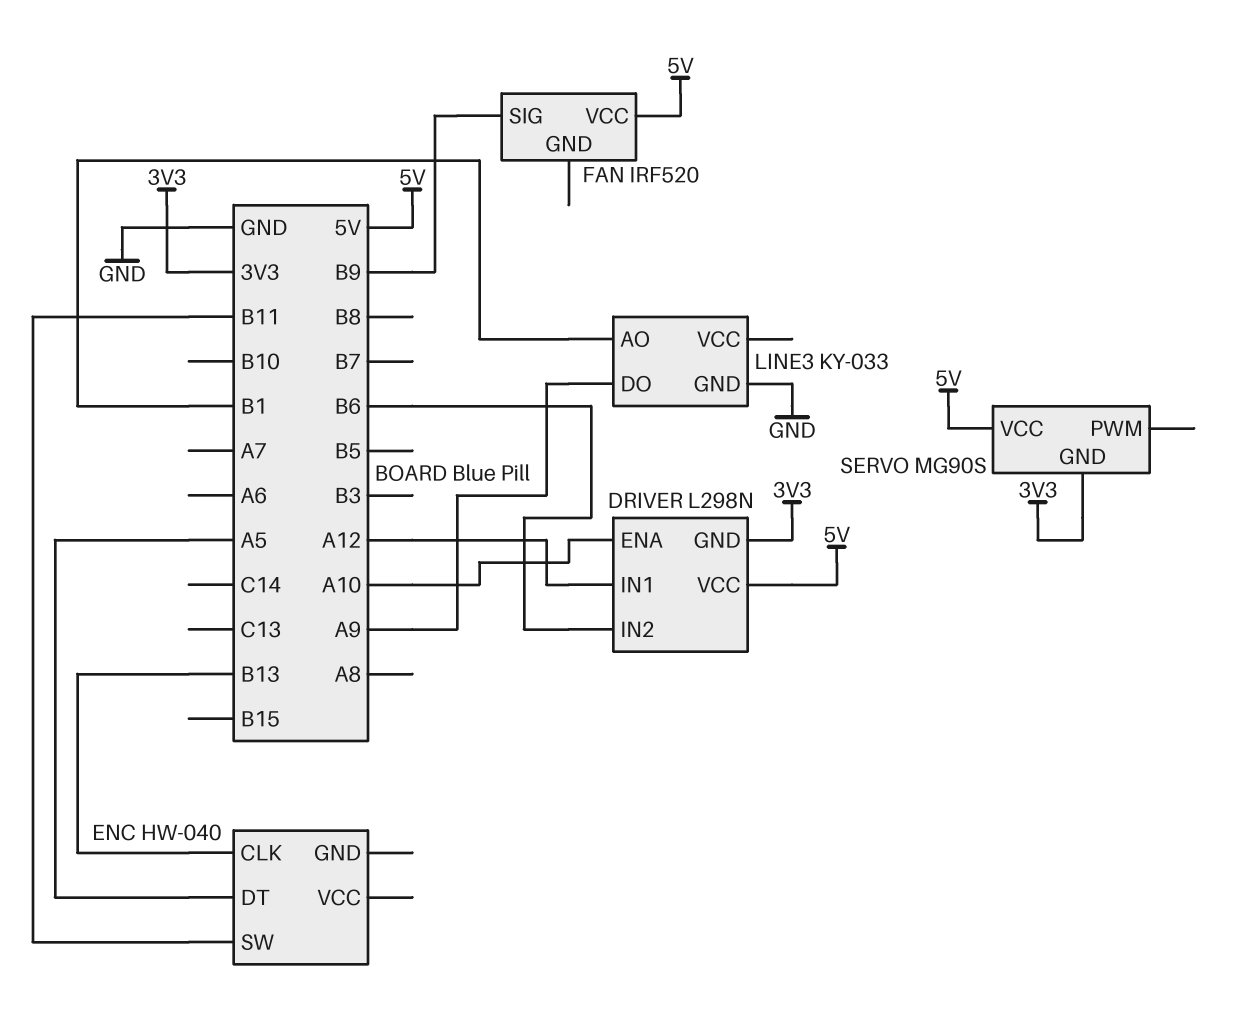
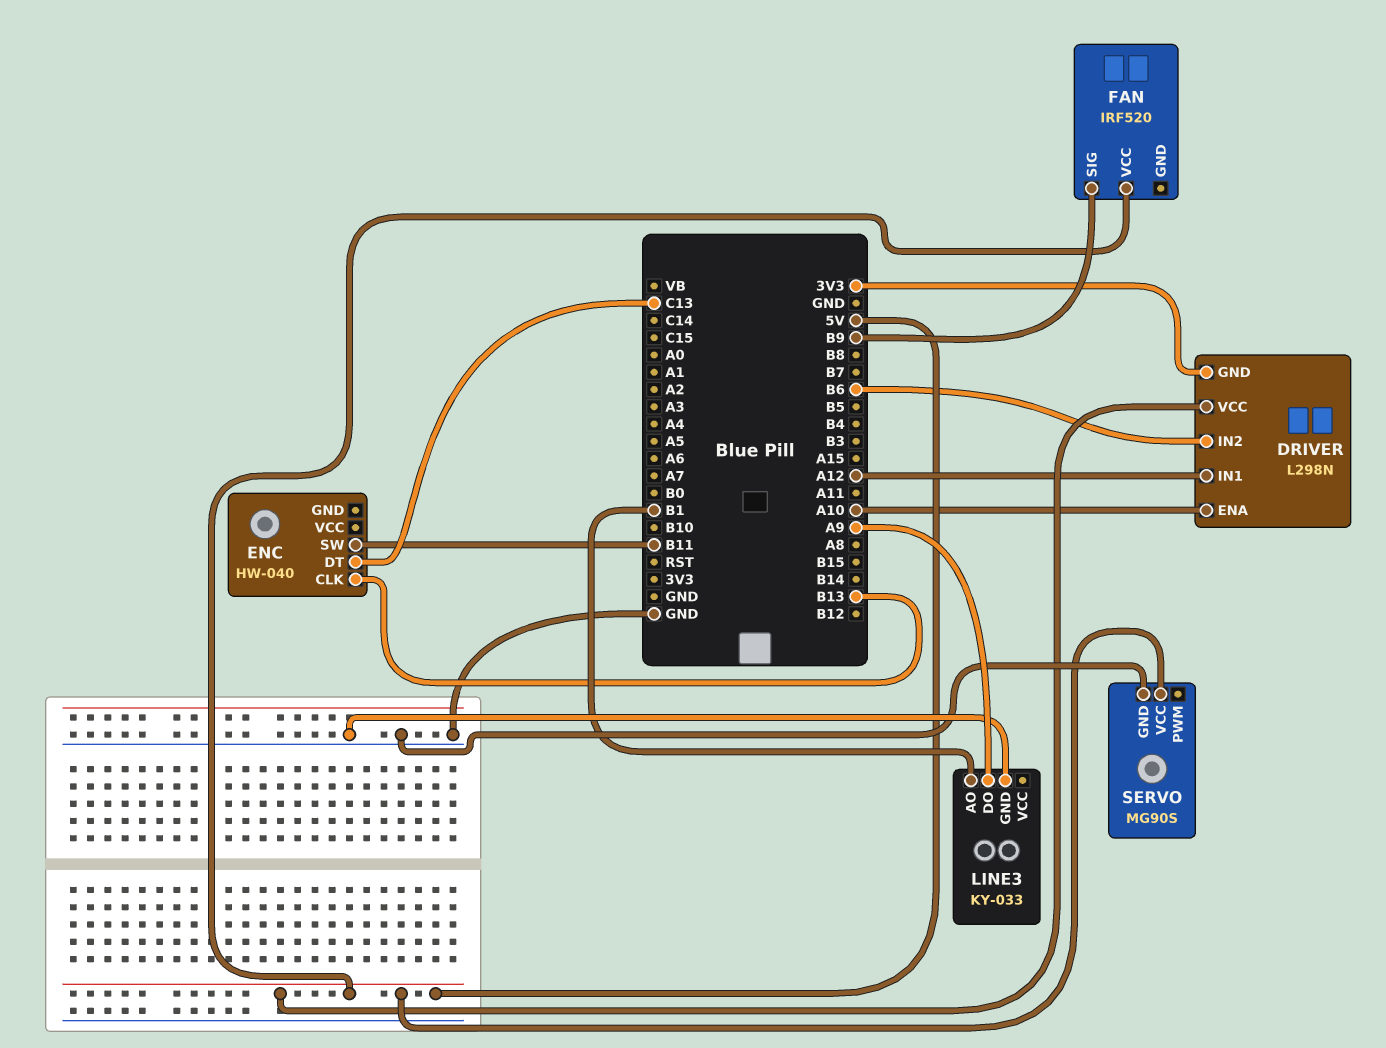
ENC pin DT: A5 -> C13
SERVO pin GND: 3V3 -> GND

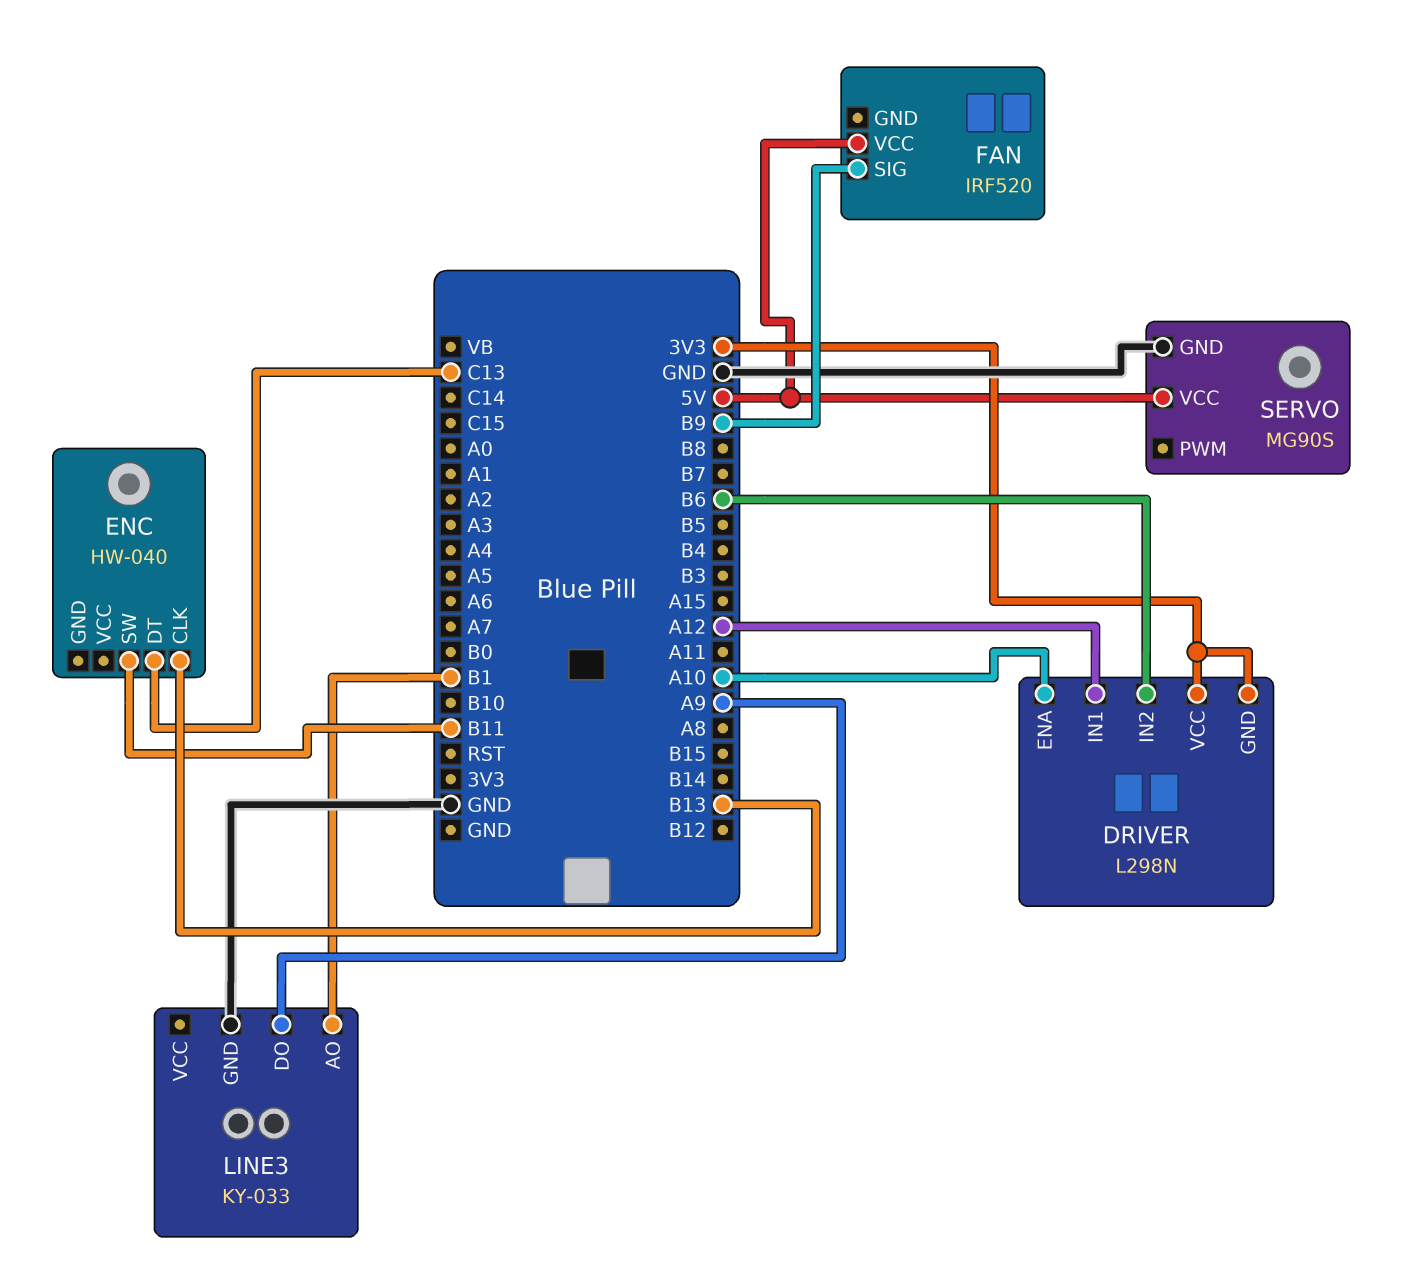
DRIVER pin VCC: 5V -> 3V3

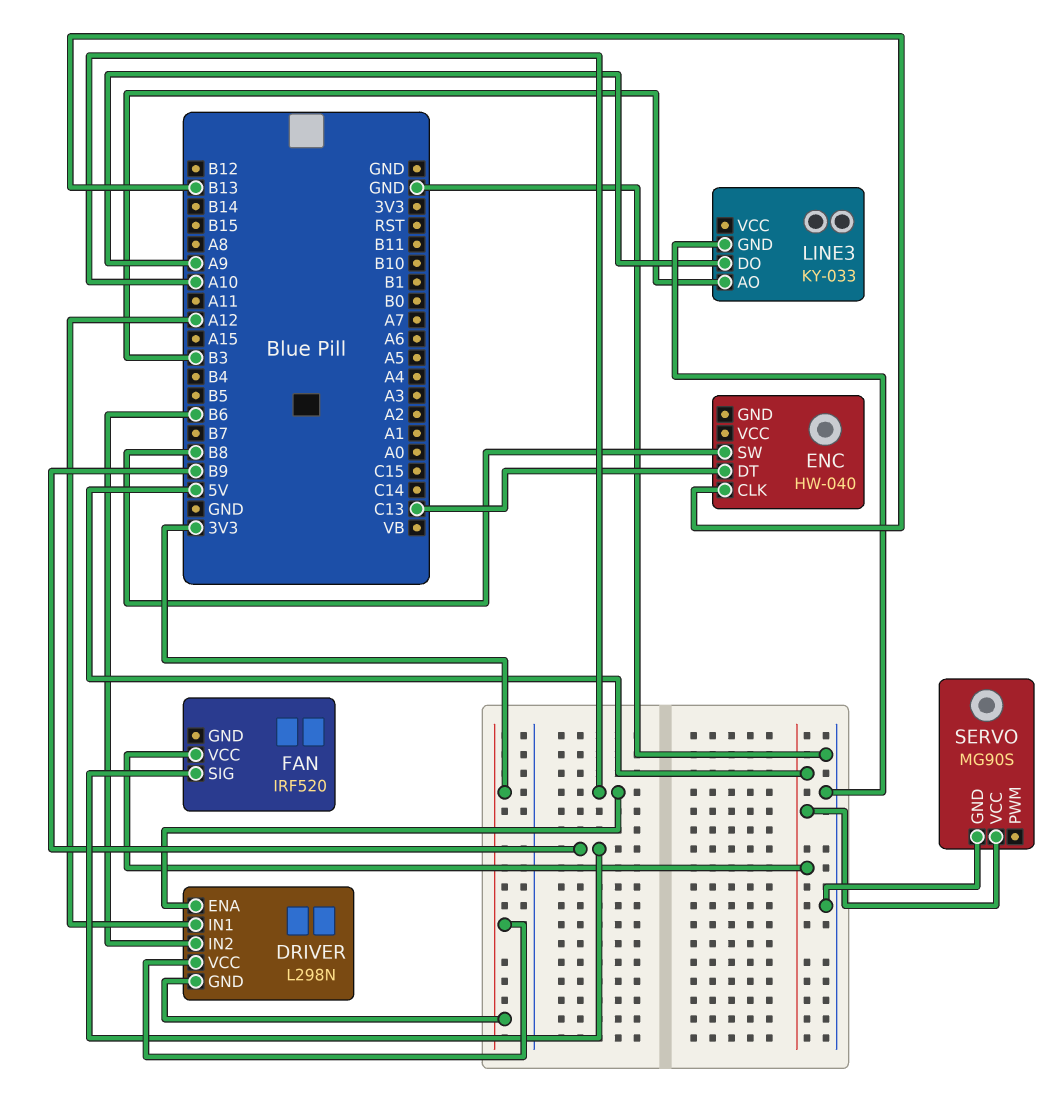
ENC pin SW: B11 -> B8
LINE3 pin AO: B1 -> B3

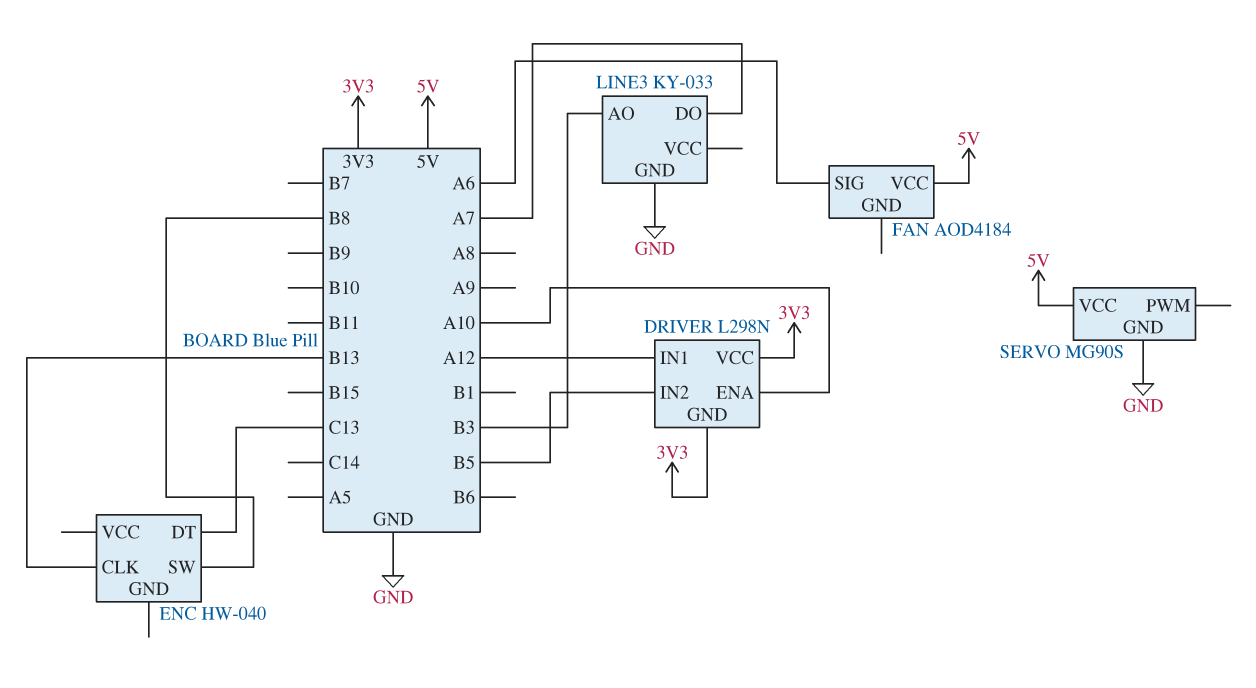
DRIVER pin IN2: B6 -> B5
FAN: IRF520 -> AOD4184
FAN pin SIG: B9 -> A6
LINE3 pin DO: A9 -> A7

